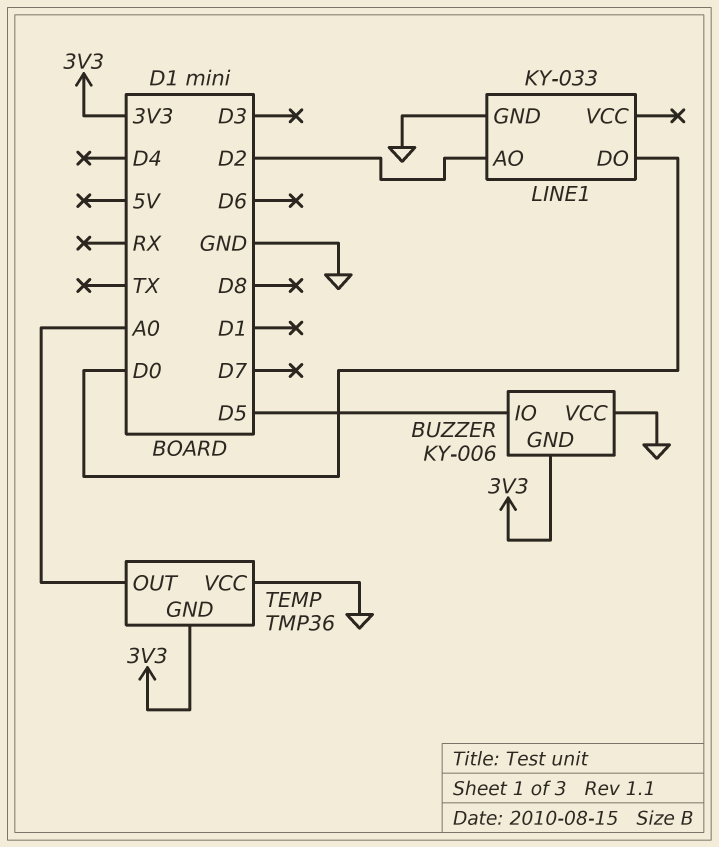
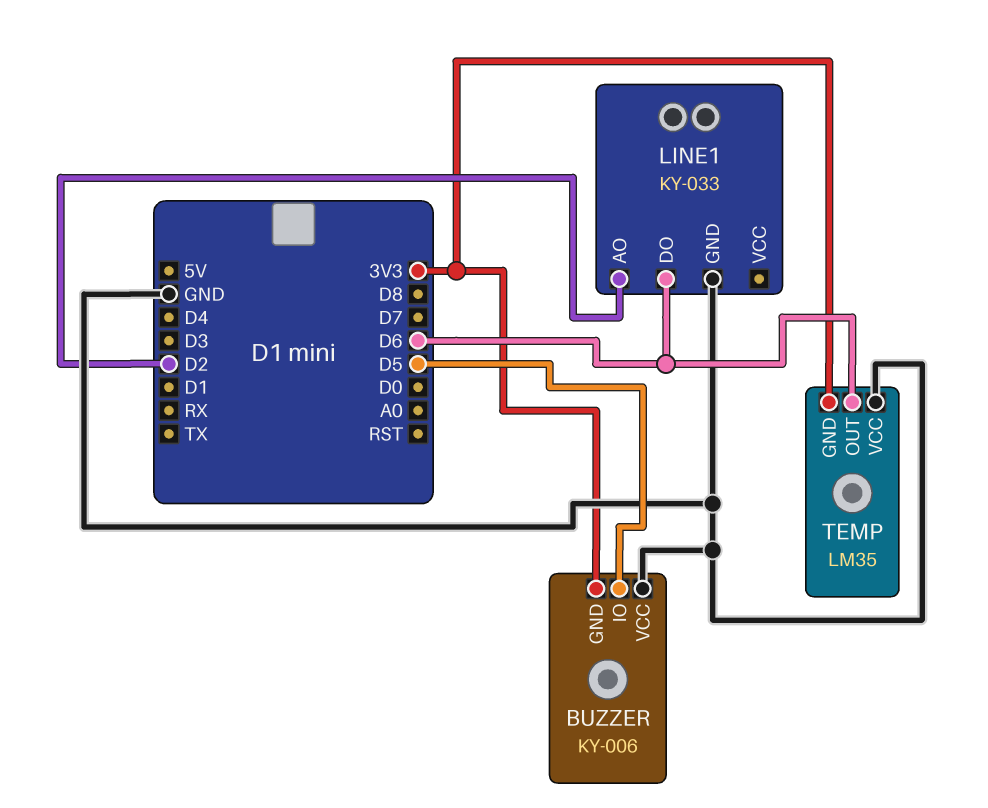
LINE1 pin DO: D0 -> D6
TEMP: TMP36 -> LM35
TEMP pin OUT: A0 -> D6

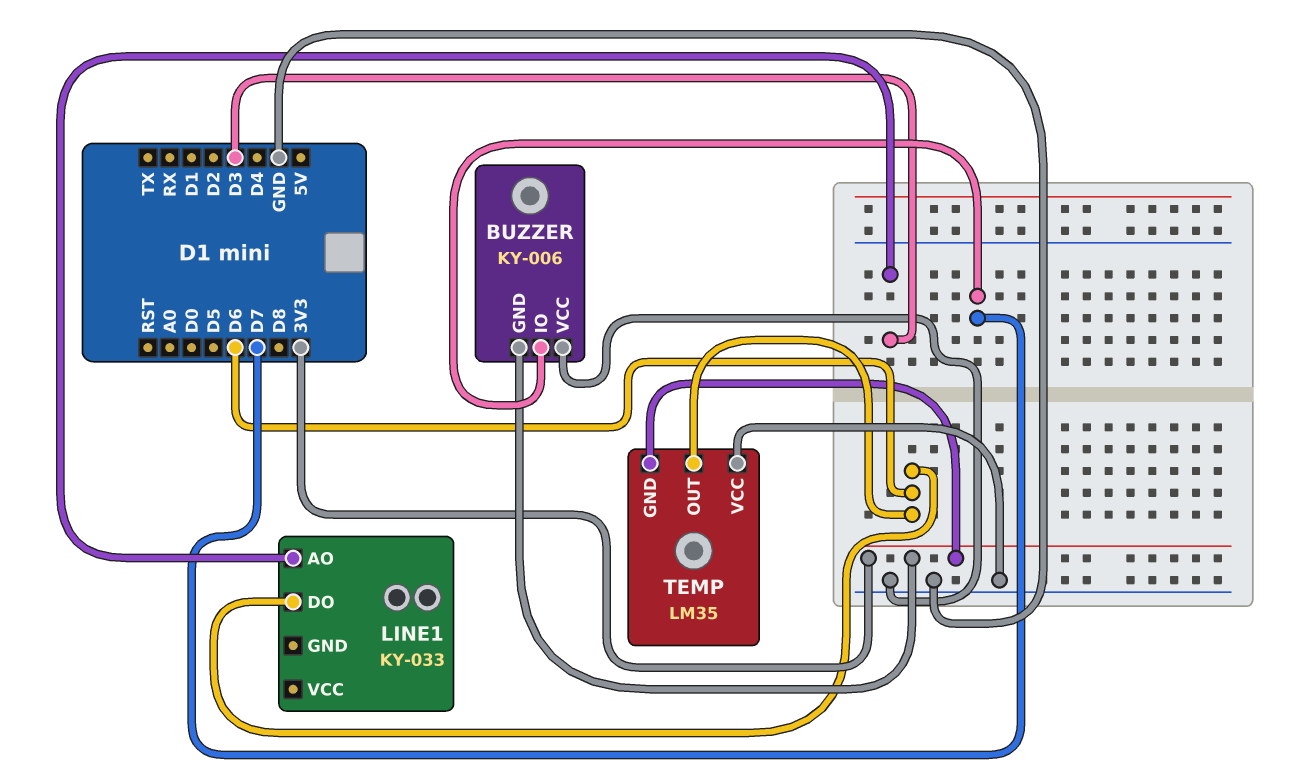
BUZZER pin IO: D5 -> D7
LINE1 pin AO: D2 -> D3
LINE1 pin GND: GND -> none

